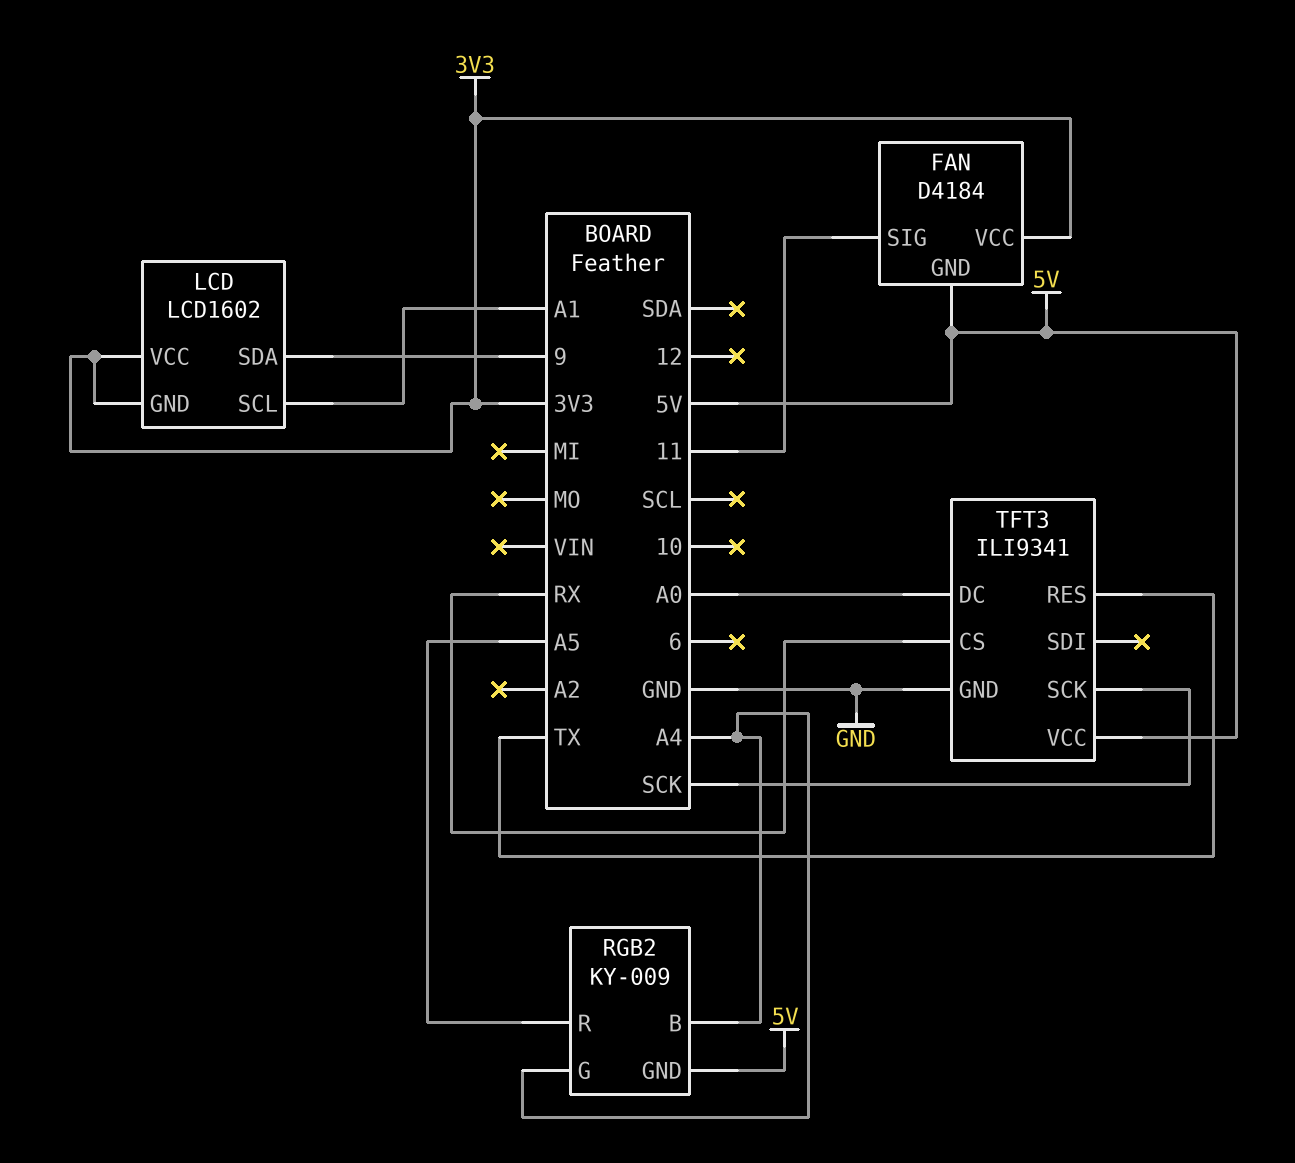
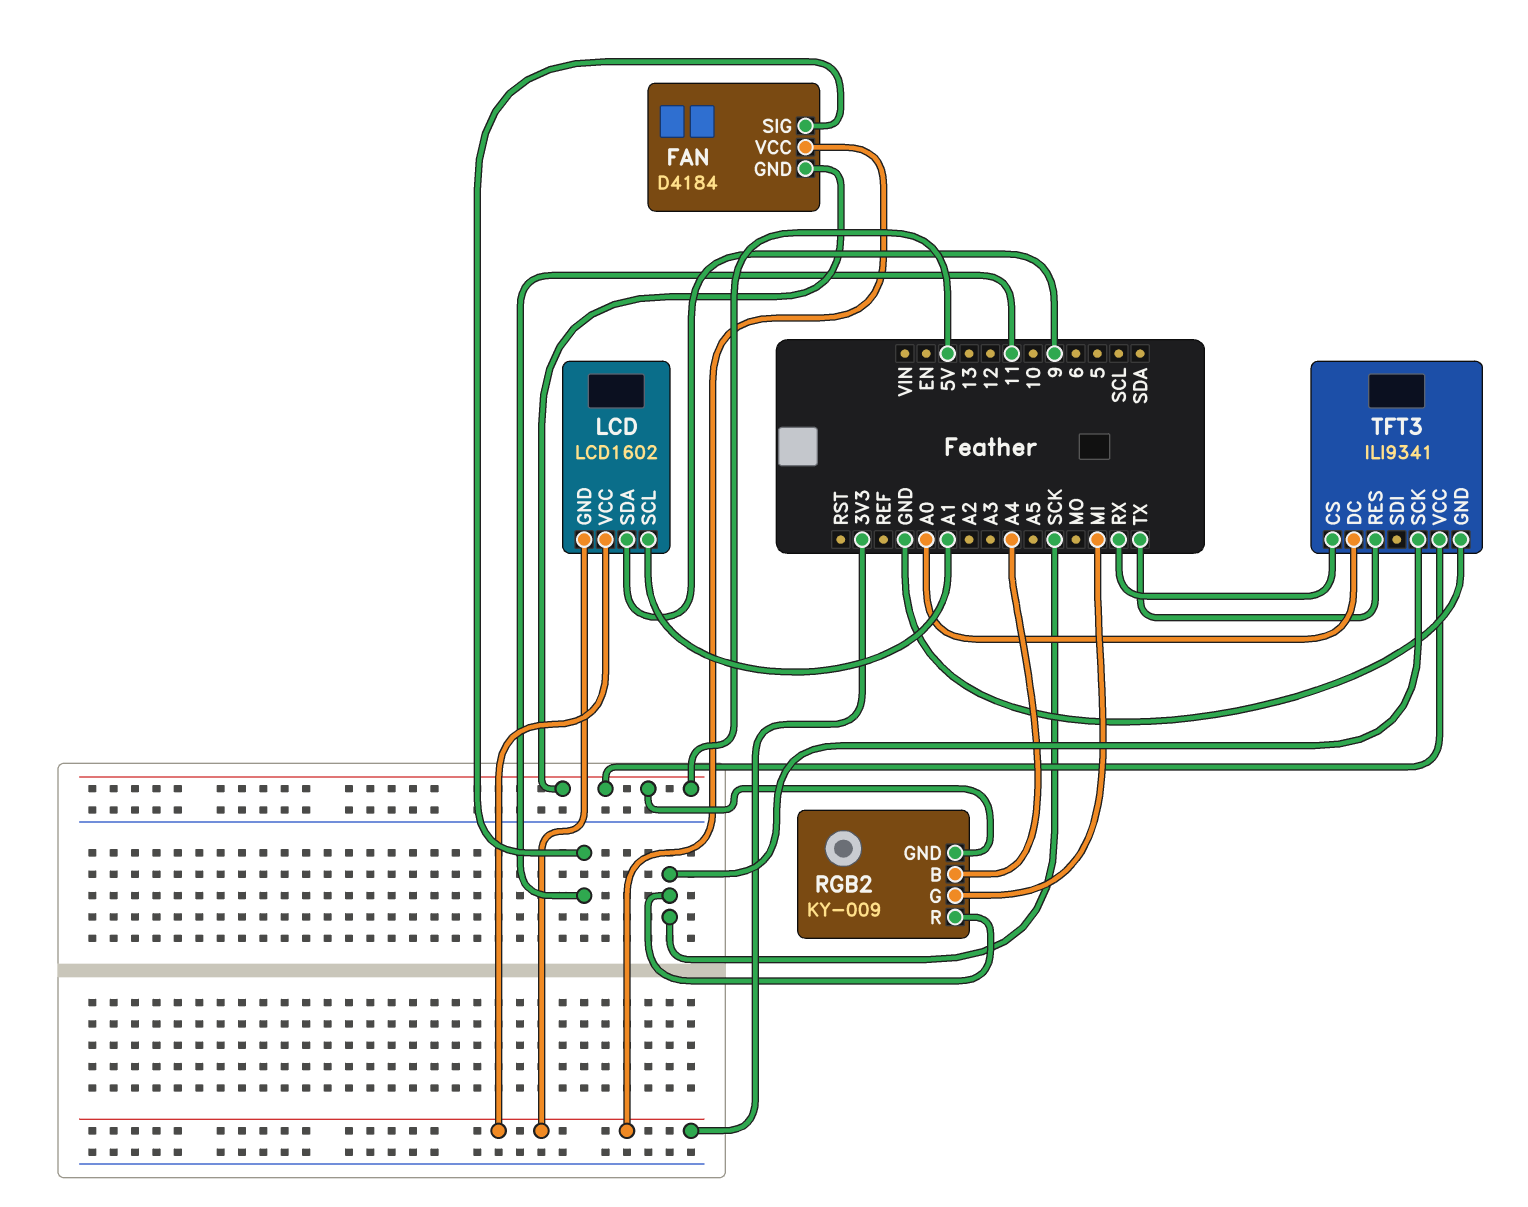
RGB2 pin G: A4 -> MI
RGB2 pin R: A5 -> SCK

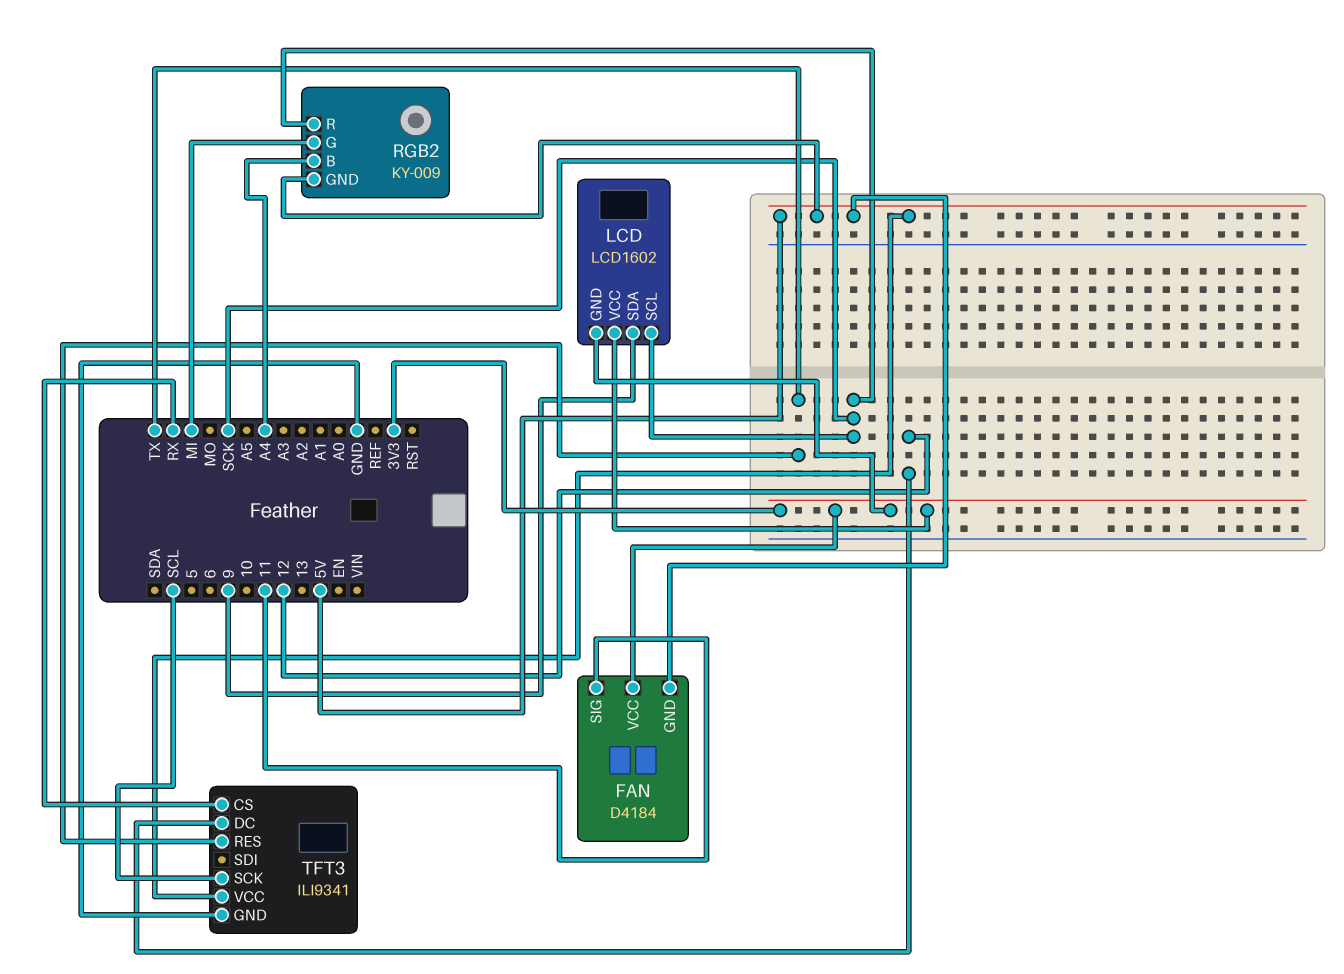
LCD pin SCL: A1 -> SCK
TFT3 pin DC: A0 -> 12
TFT3 pin SCK: SCK -> SCL

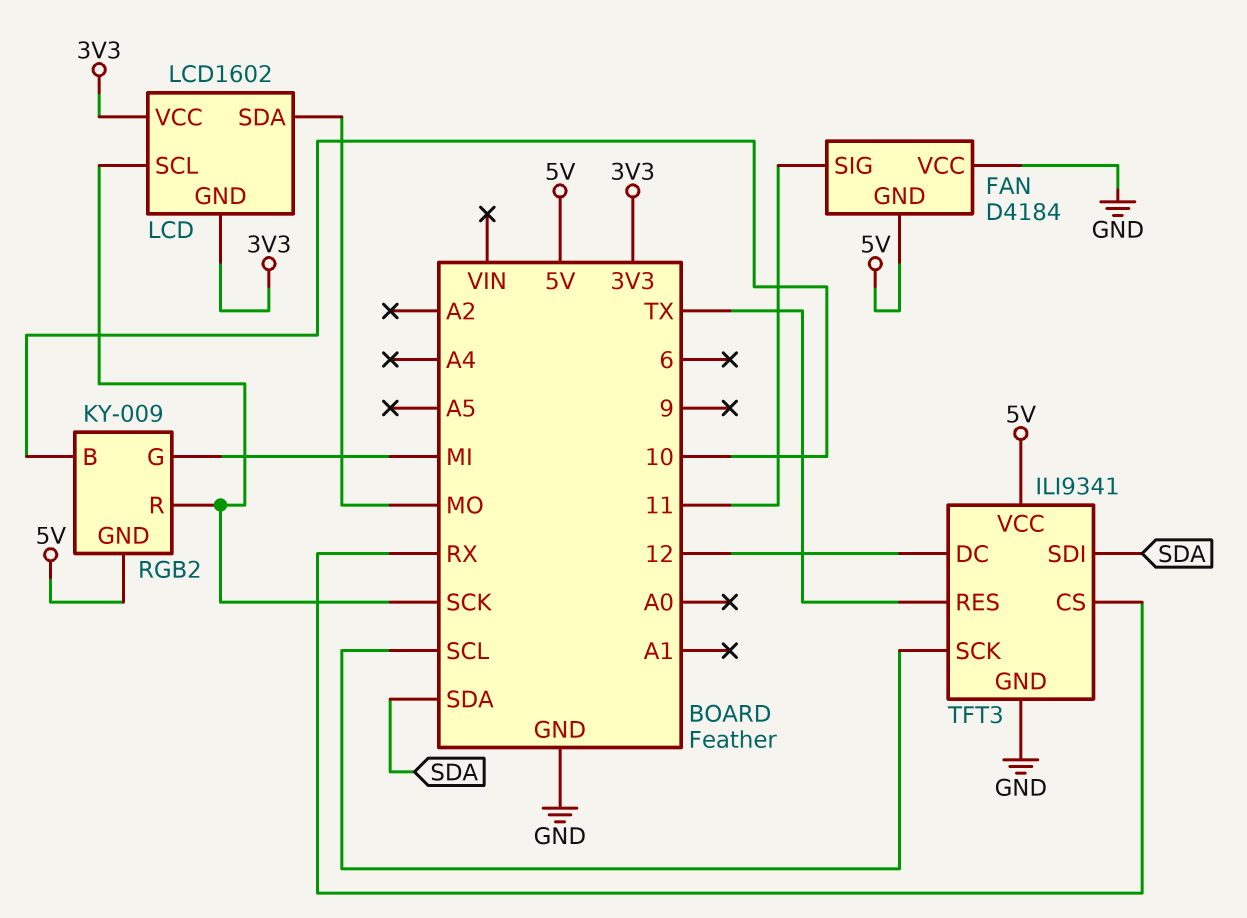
FAN pin VCC: 3V3 -> GND
LCD pin SDA: 9 -> MO
RGB2 pin B: A4 -> 10
TFT3 pin SDI: none -> SDA

